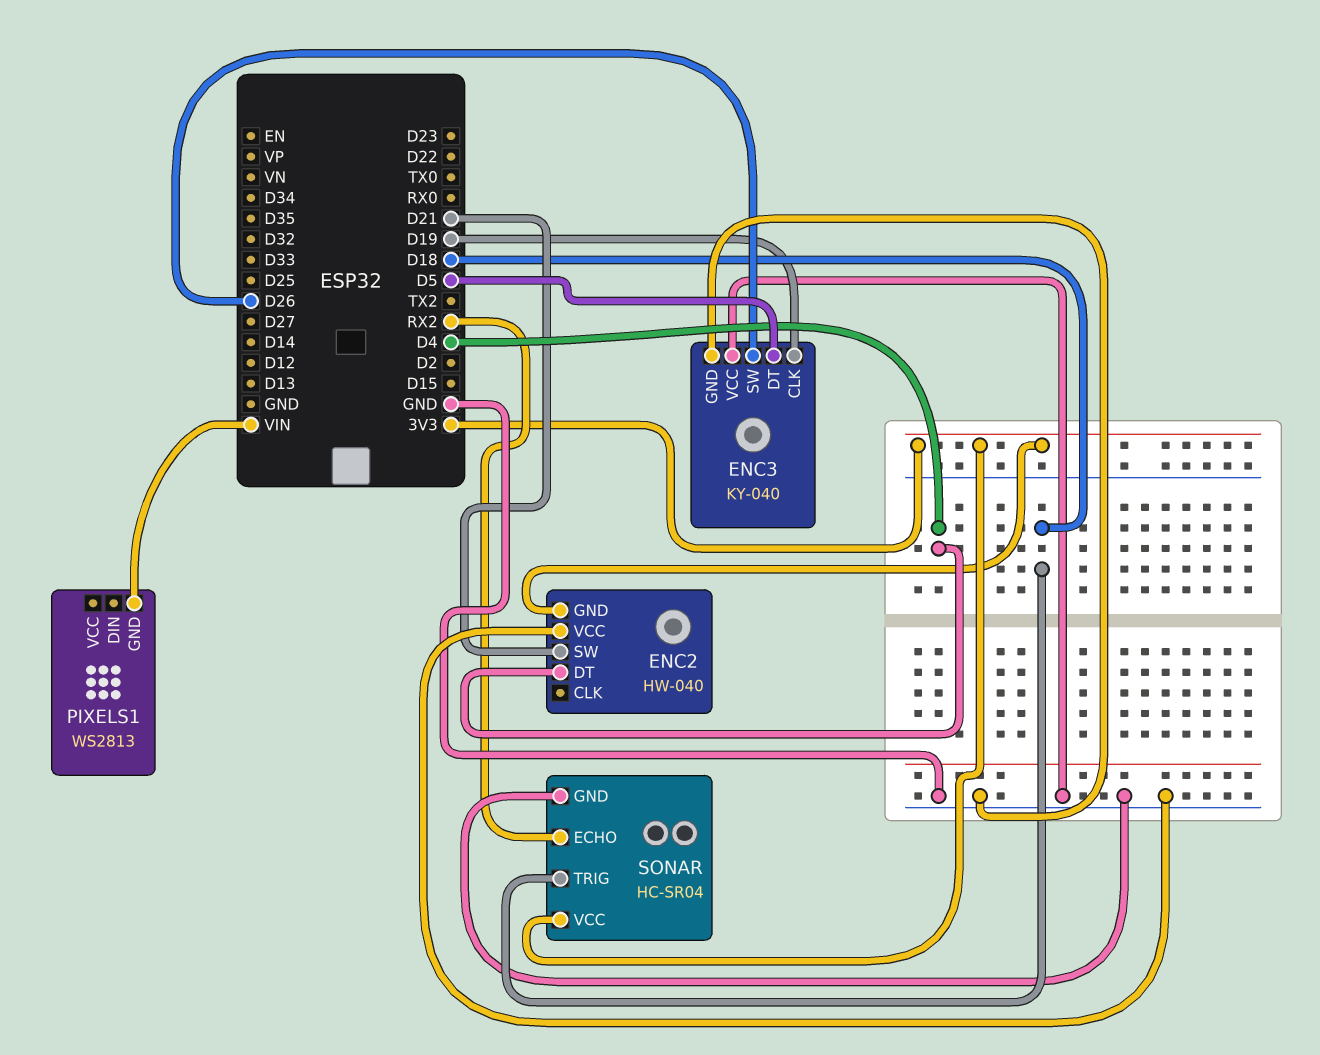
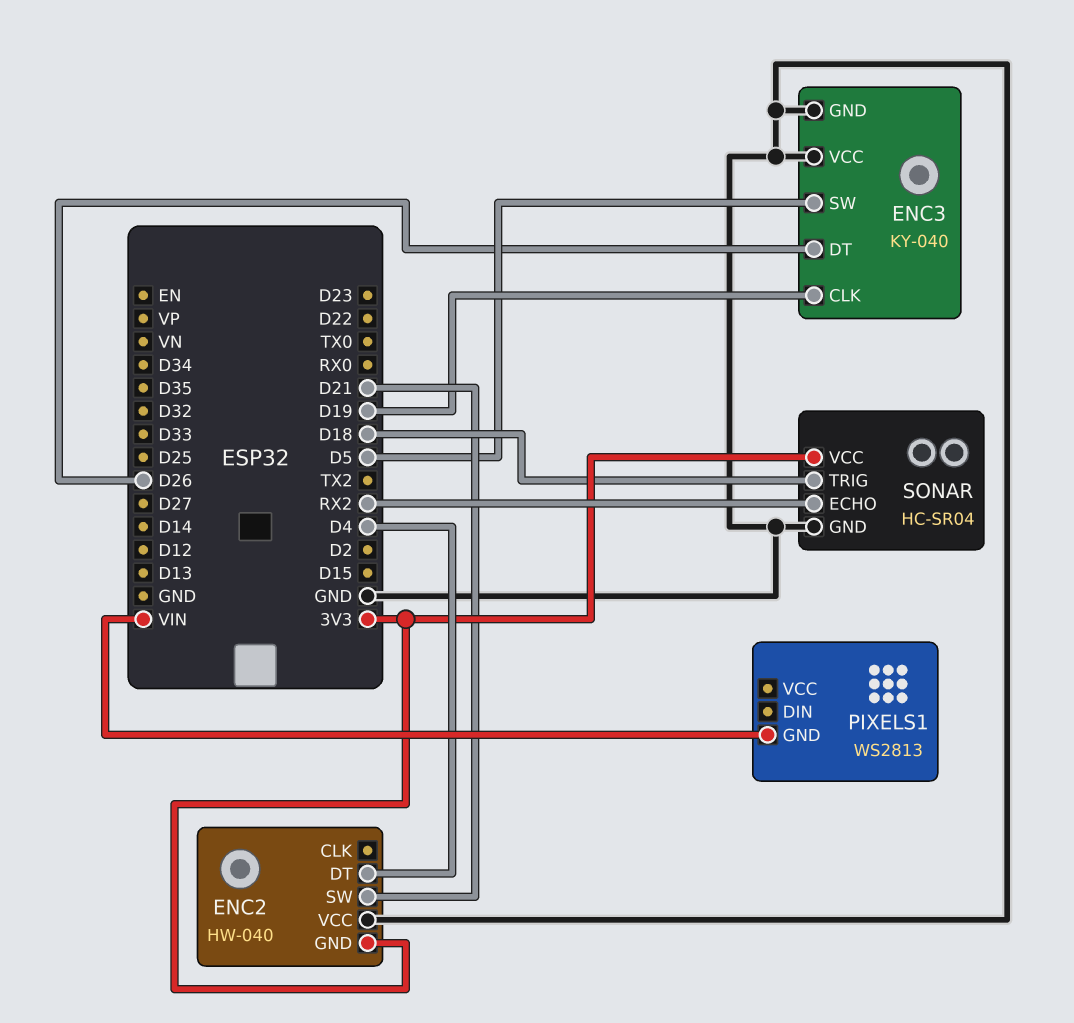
ENC3 pin DT: D5 -> D26
ENC3 pin SW: D26 -> D5

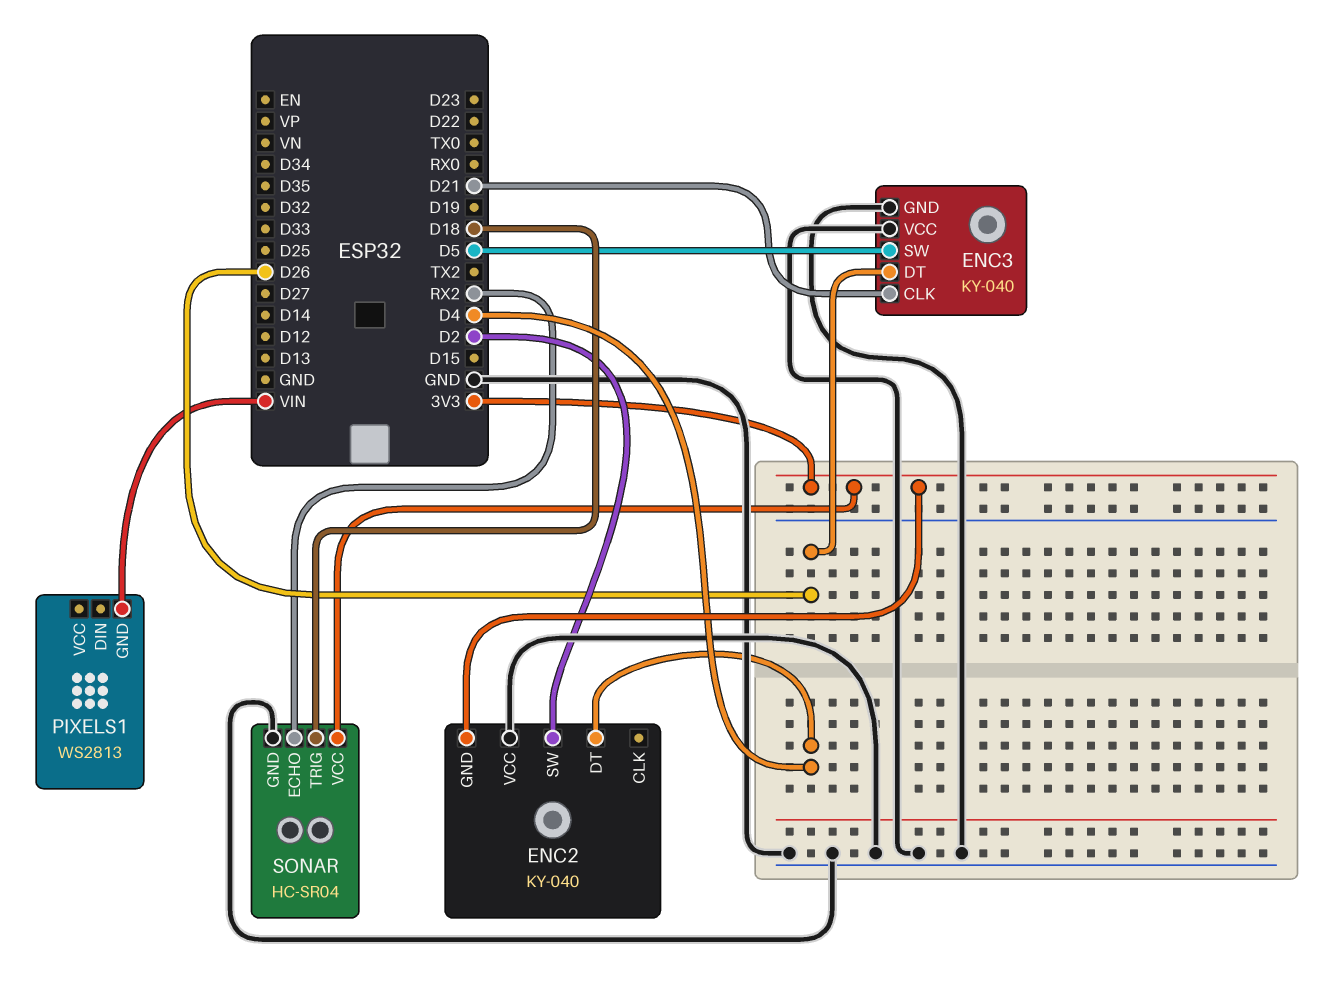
ENC2: HW-040 -> KY-040
ENC2 pin SW: D21 -> D2
ENC3 pin CLK: D19 -> D21

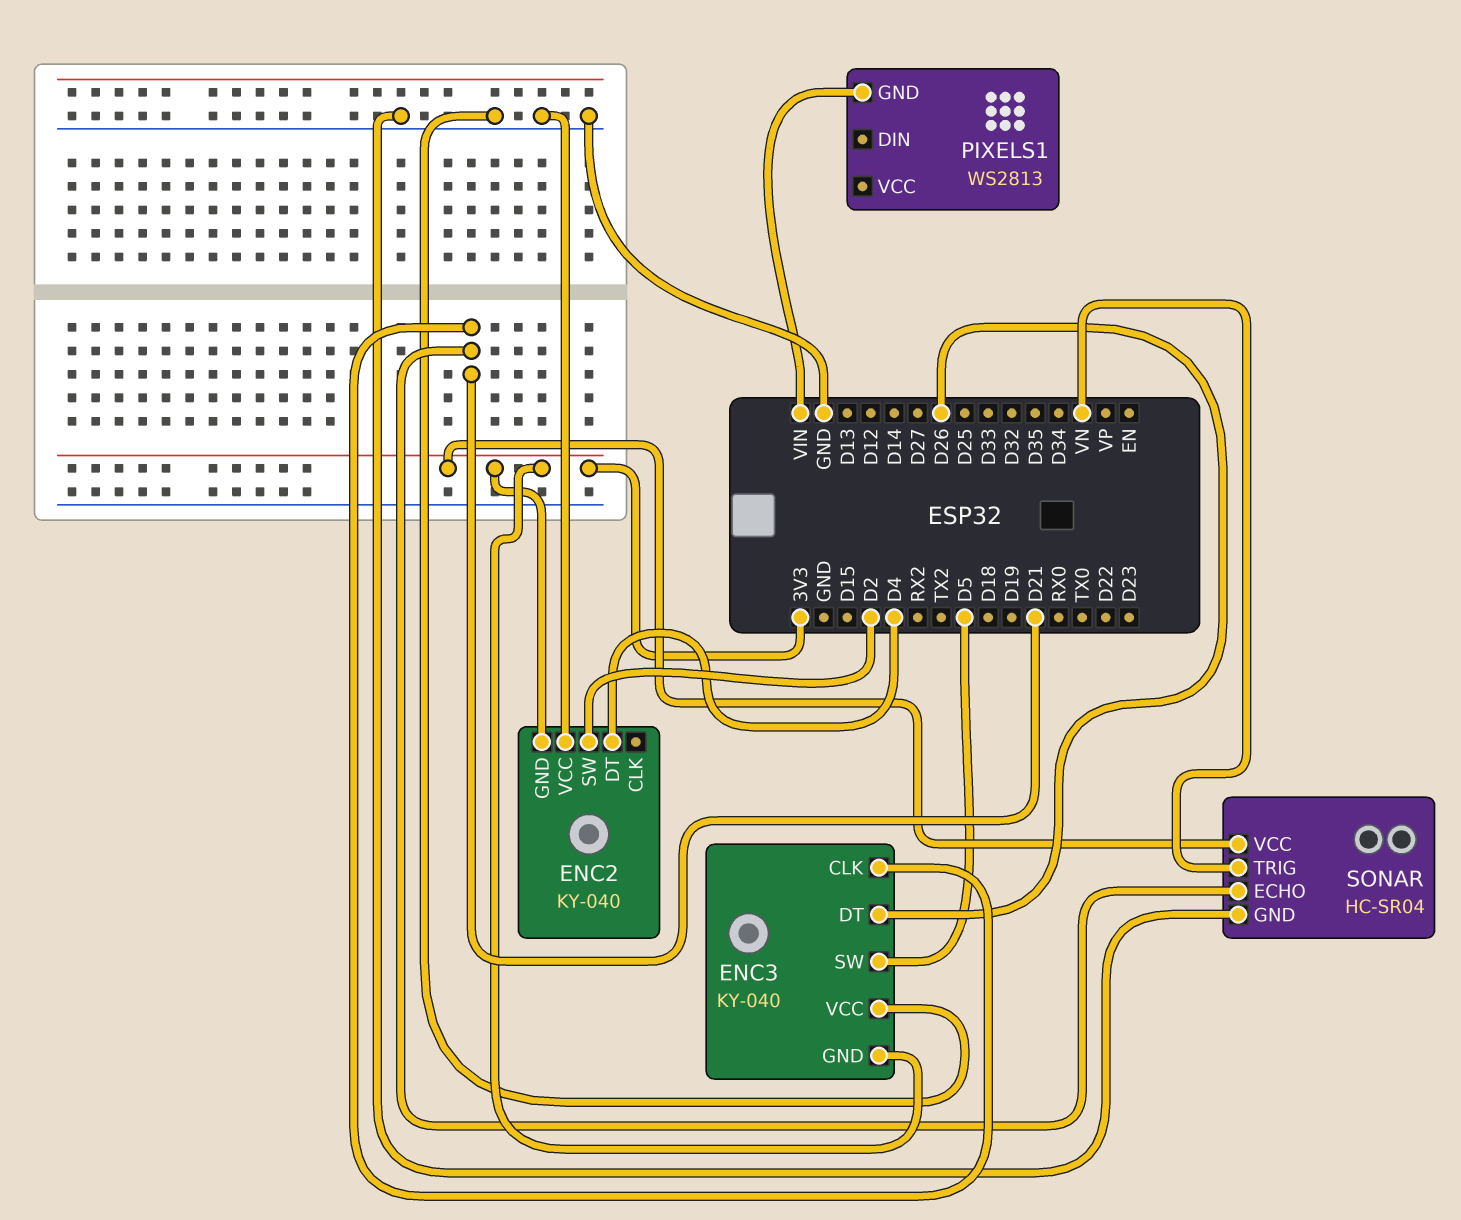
ENC3 pin GND: GND -> 3V3
SONAR pin ECHO: RX2 -> D21
SONAR pin TRIG: D18 -> VN

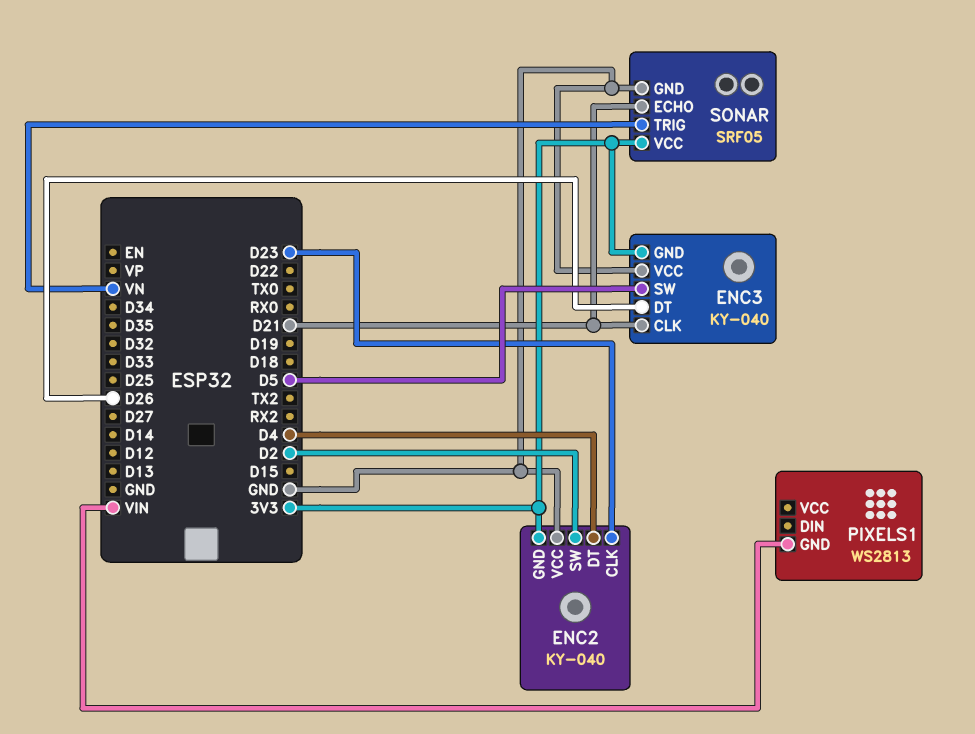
ENC2 pin CLK: none -> D23
SONAR: HC-SR04 -> SRF05

